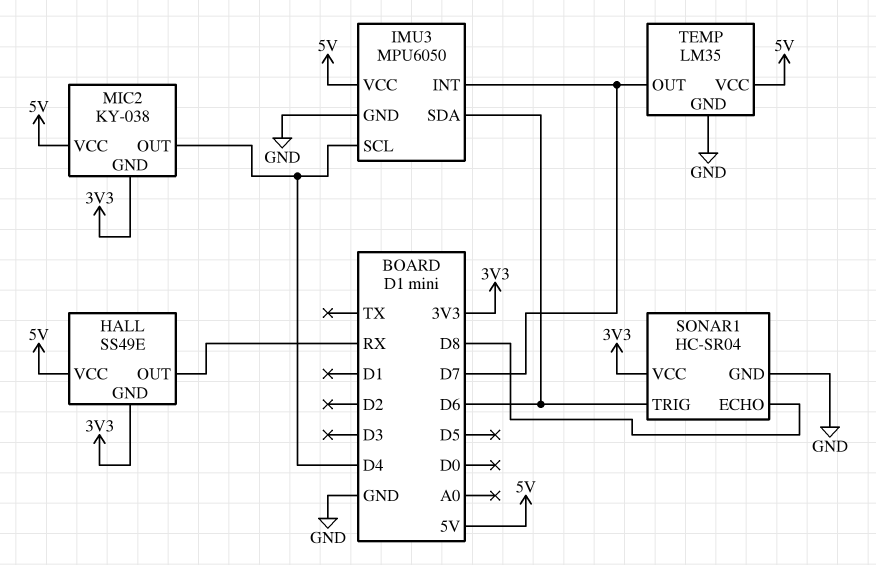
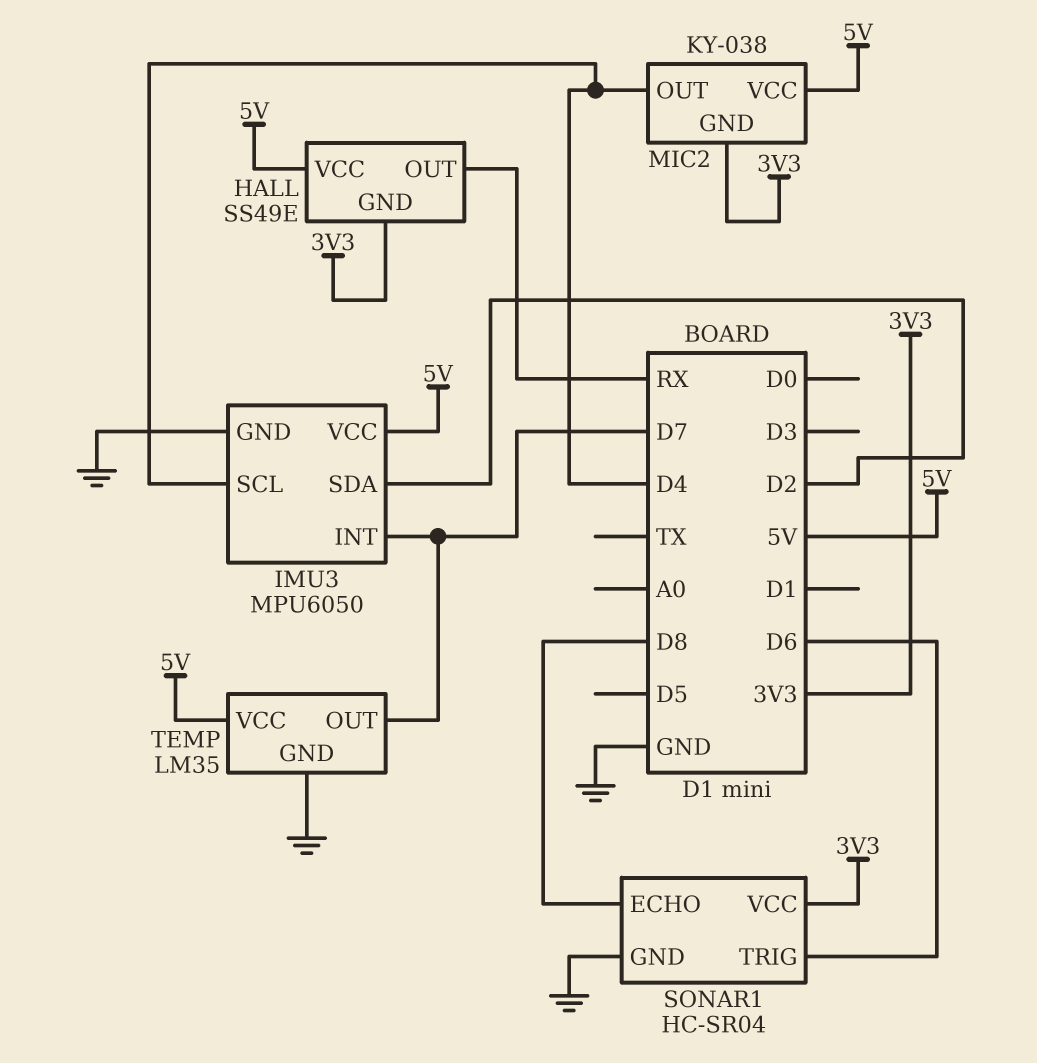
IMU3 pin SDA: D6 -> D2

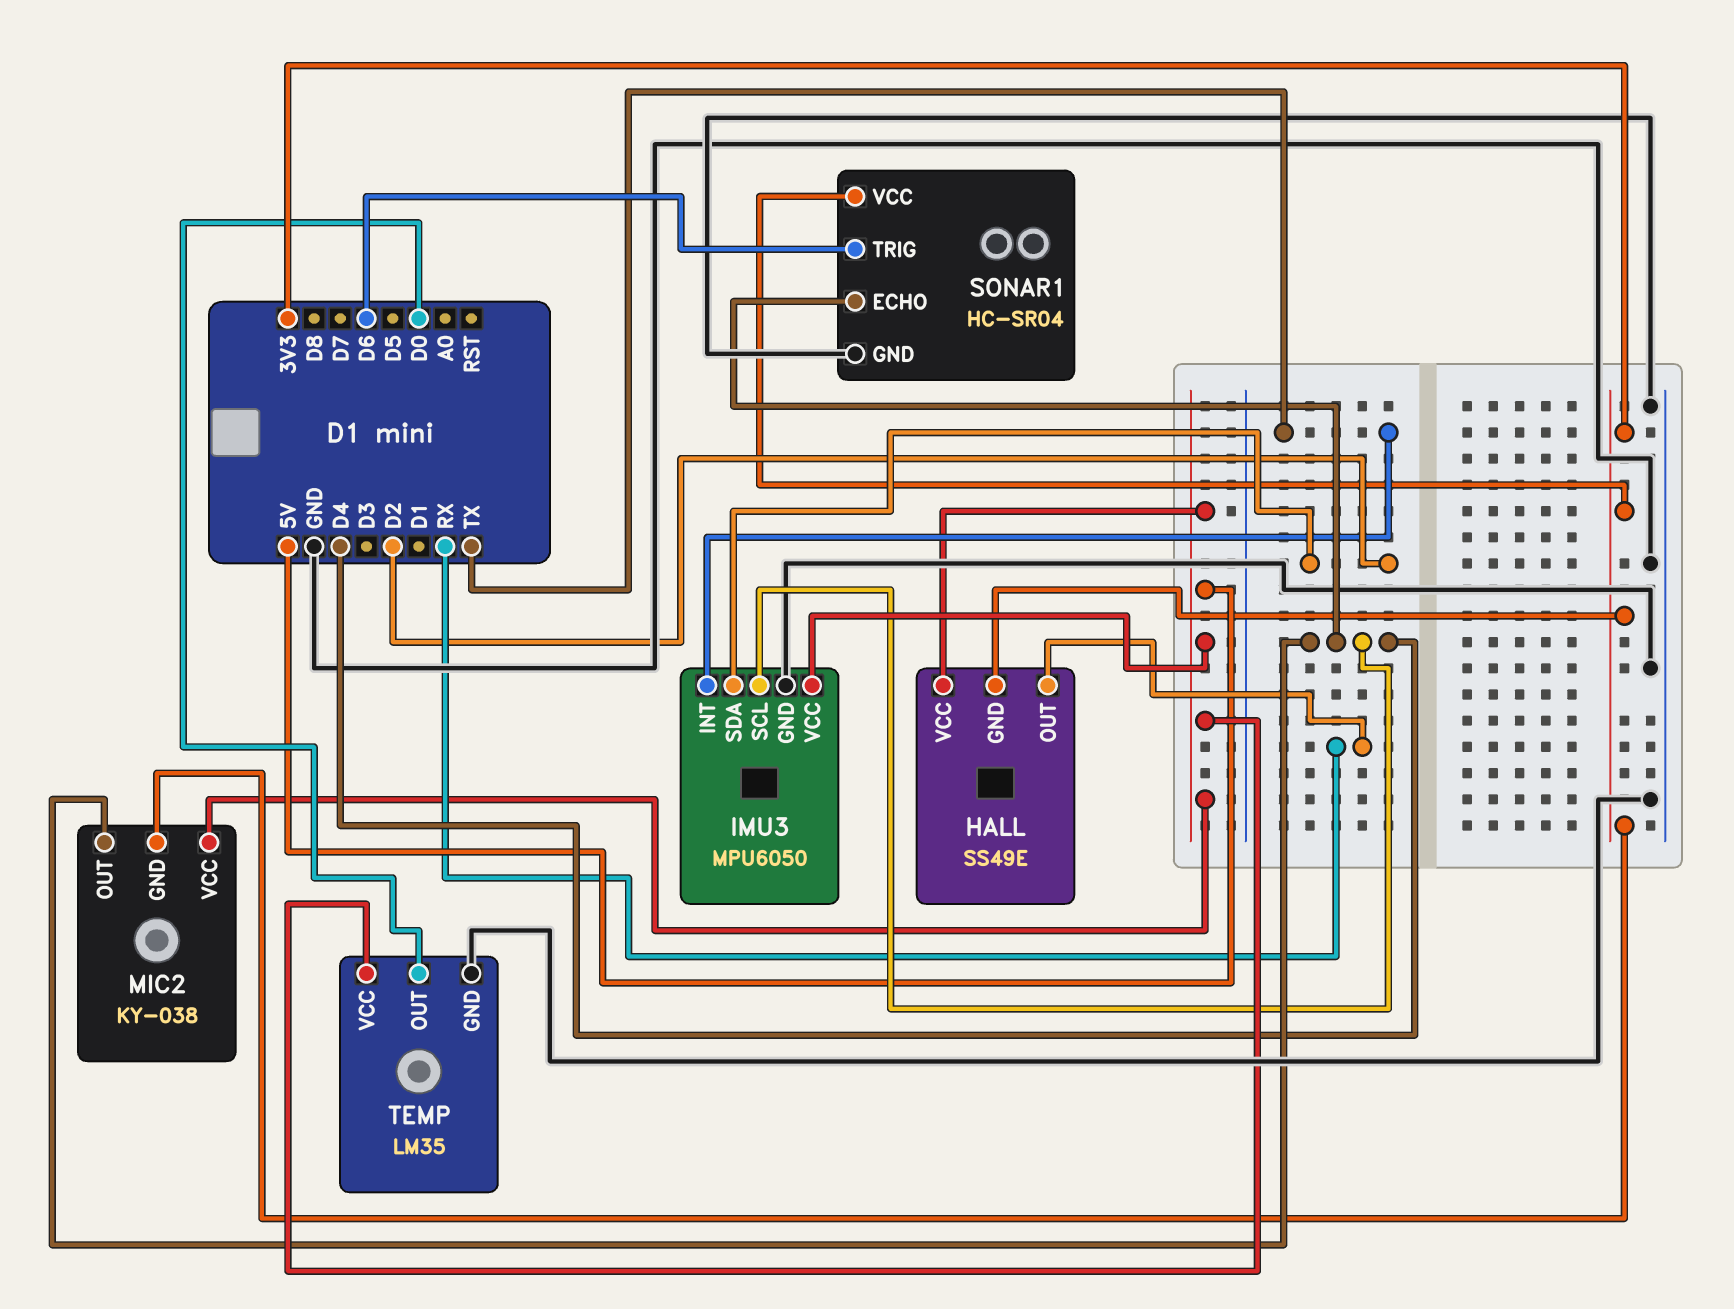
IMU3 pin INT: D7 -> TX
SONAR1 pin ECHO: D8 -> D4
TEMP pin OUT: D7 -> D0

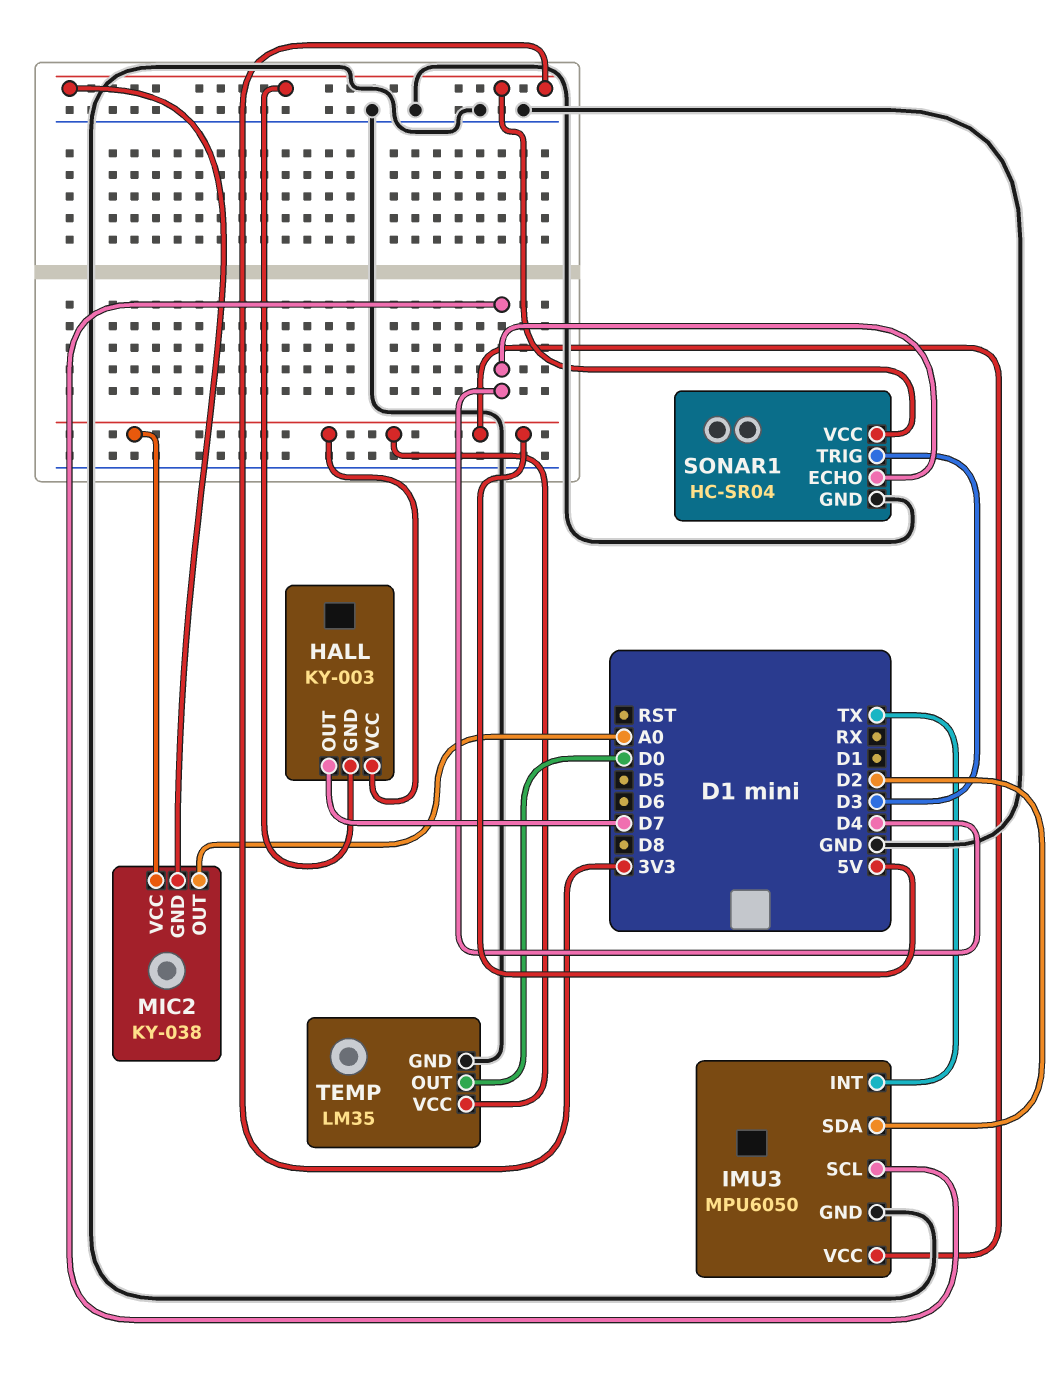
HALL: SS49E -> KY-003
HALL pin OUT: RX -> D7
MIC2 pin OUT: D4 -> A0
SONAR1 pin TRIG: D6 -> D3

